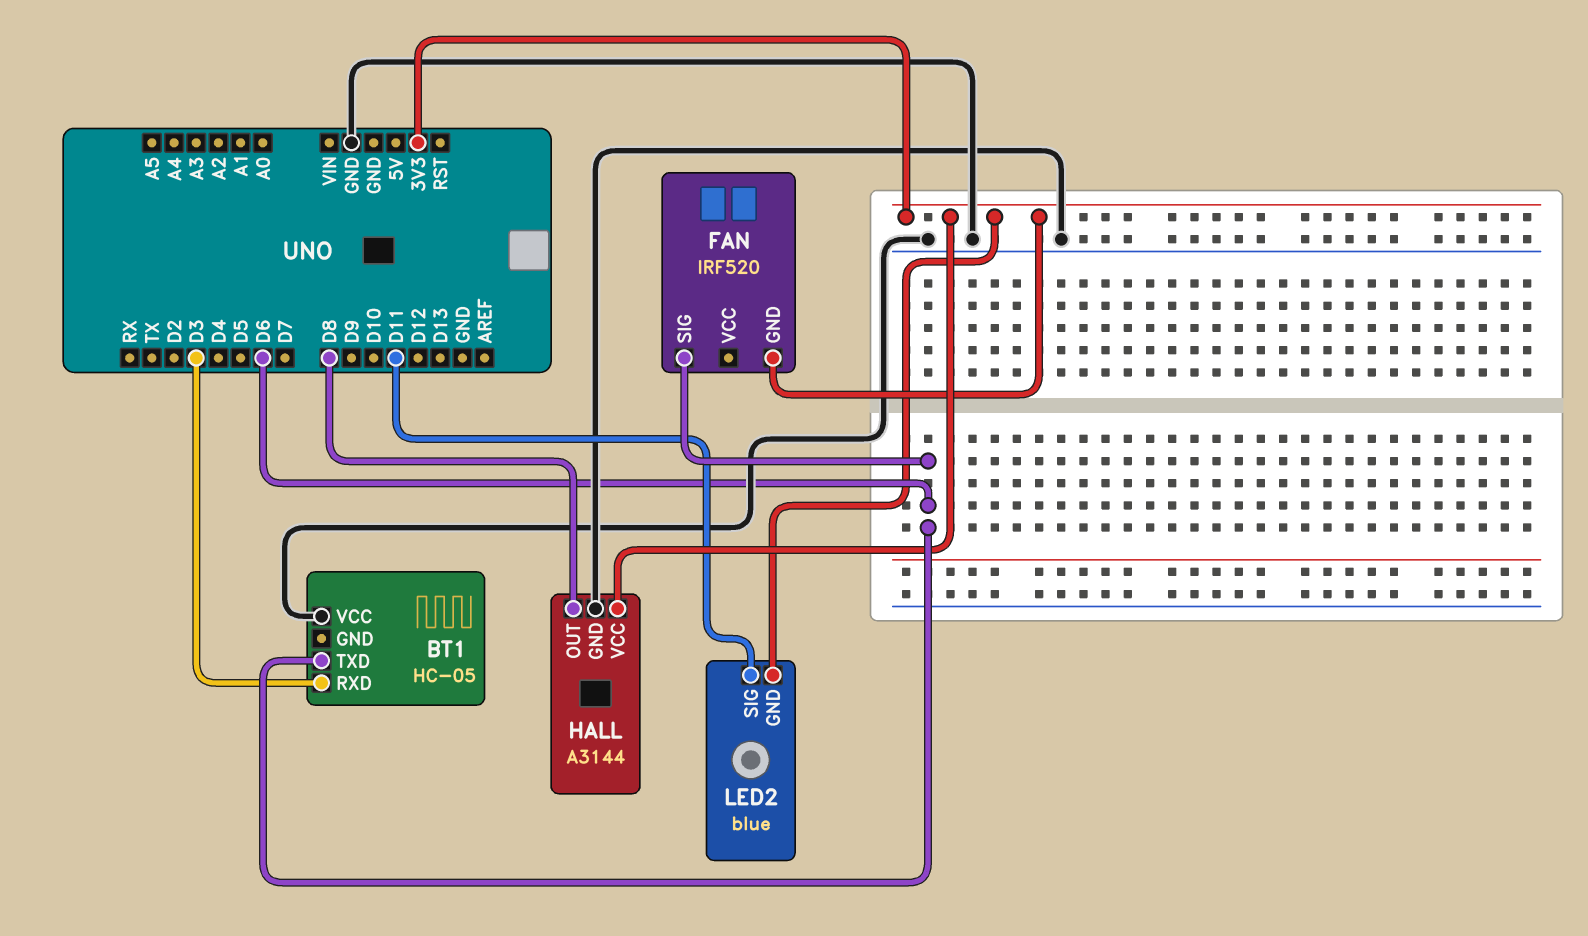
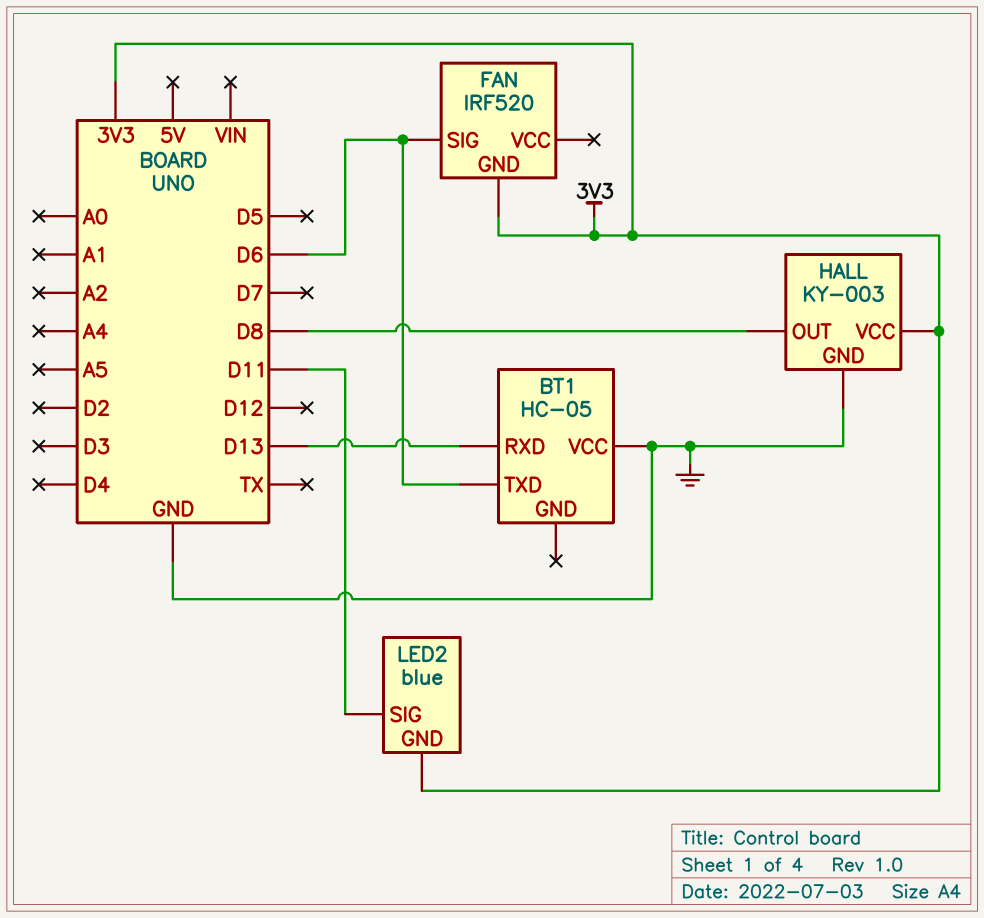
BT1 pin RXD: D3 -> D13
HALL: A3144 -> KY-003

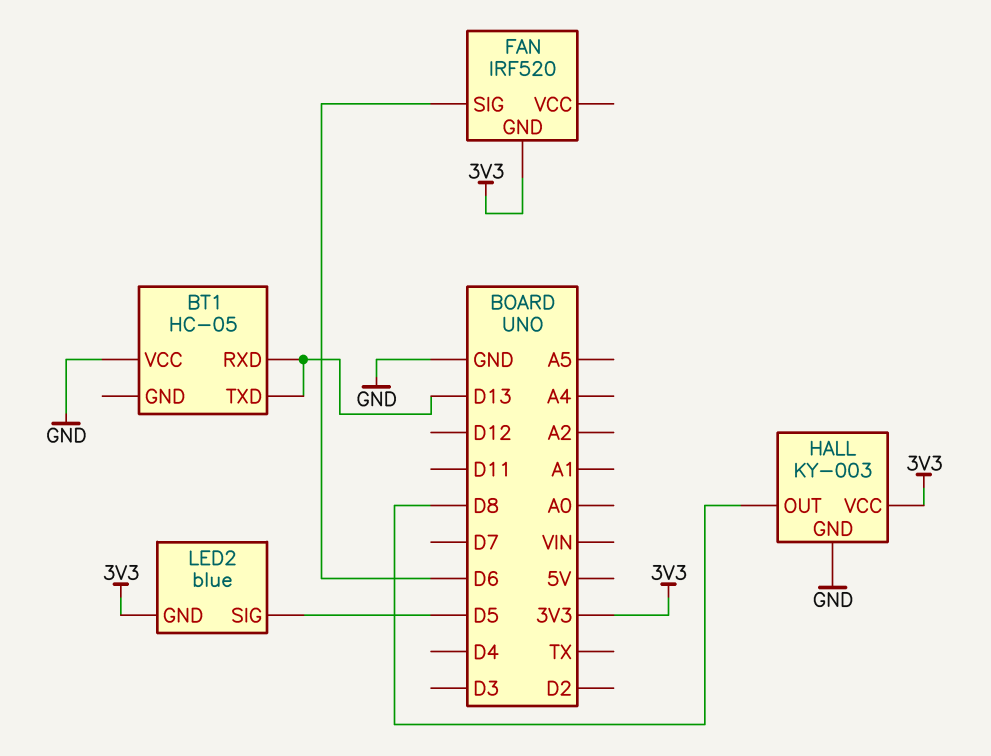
BT1 pin TXD: D6 -> D13
LED2 pin SIG: D11 -> D5

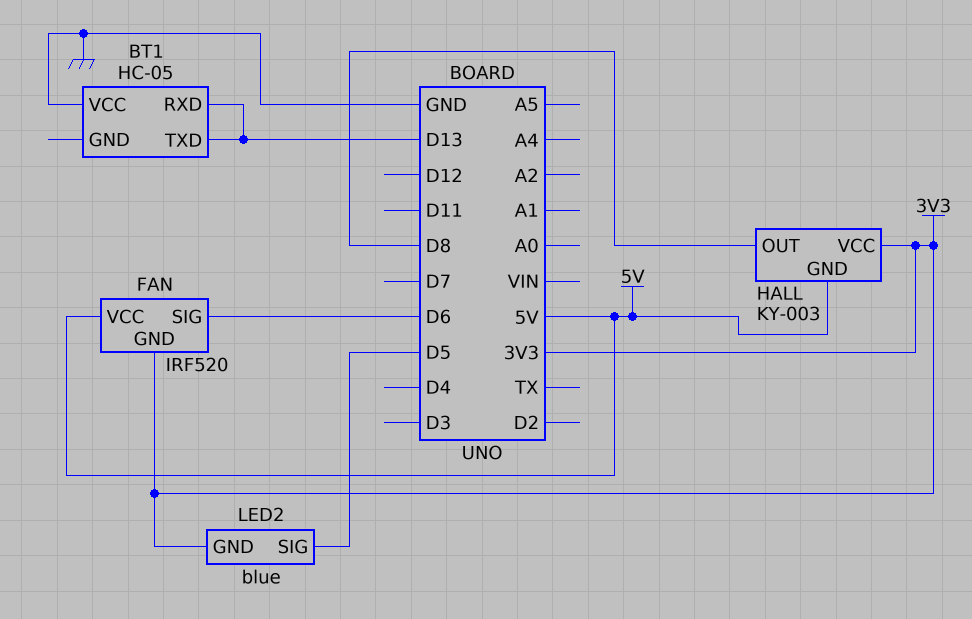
FAN pin VCC: none -> 5V
HALL pin GND: GND -> 5V

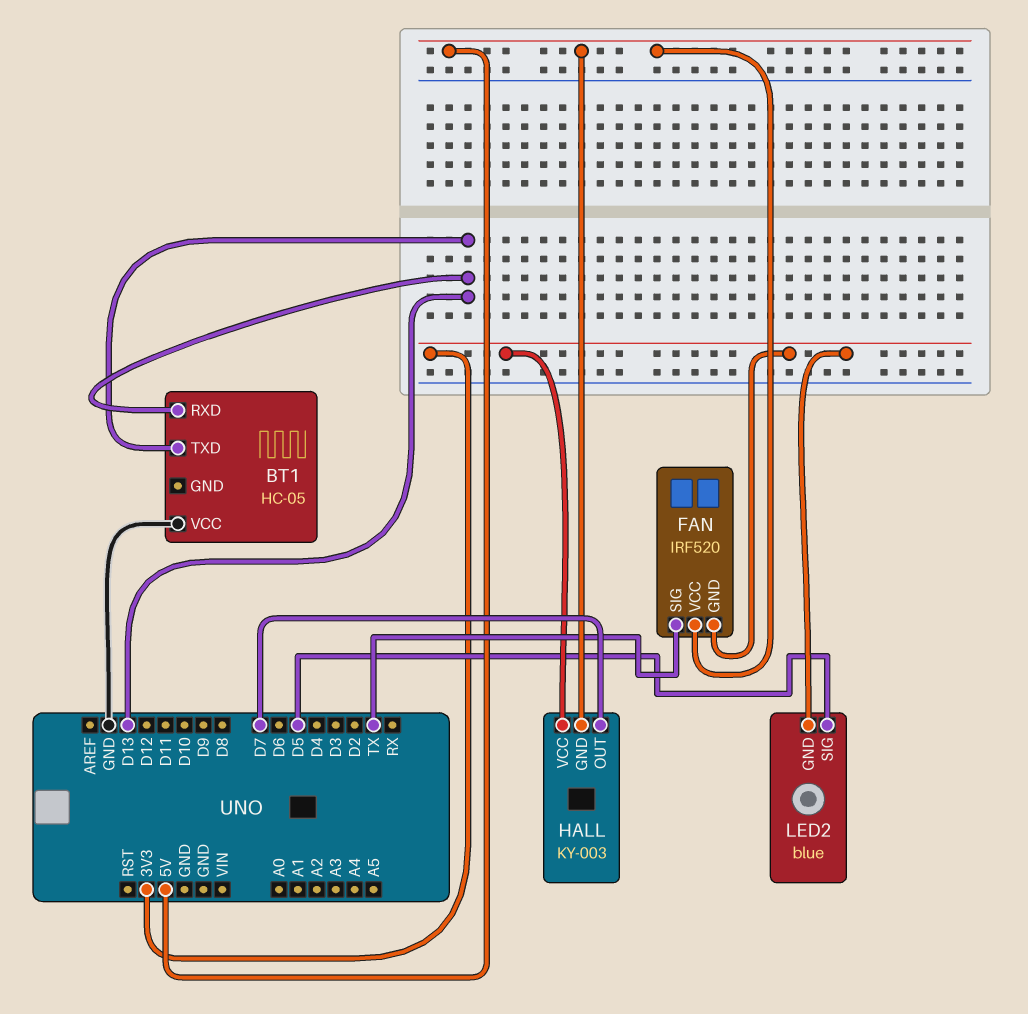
FAN pin SIG: D6 -> TX
HALL pin OUT: D8 -> D7

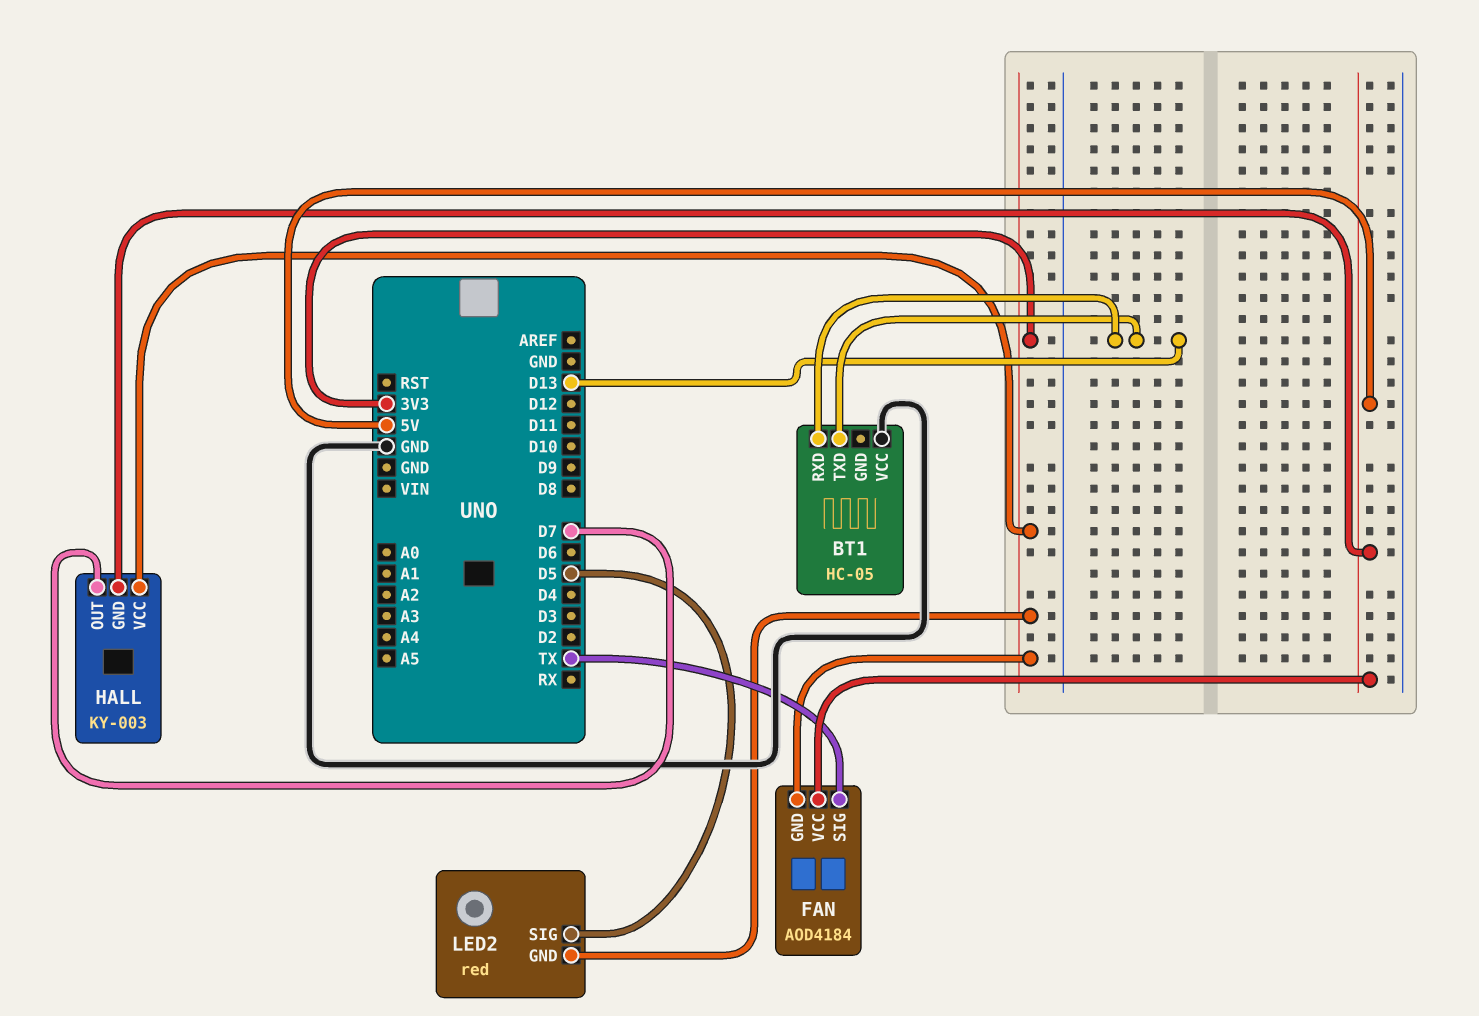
FAN: IRF520 -> AOD4184
LED2: blue -> red

